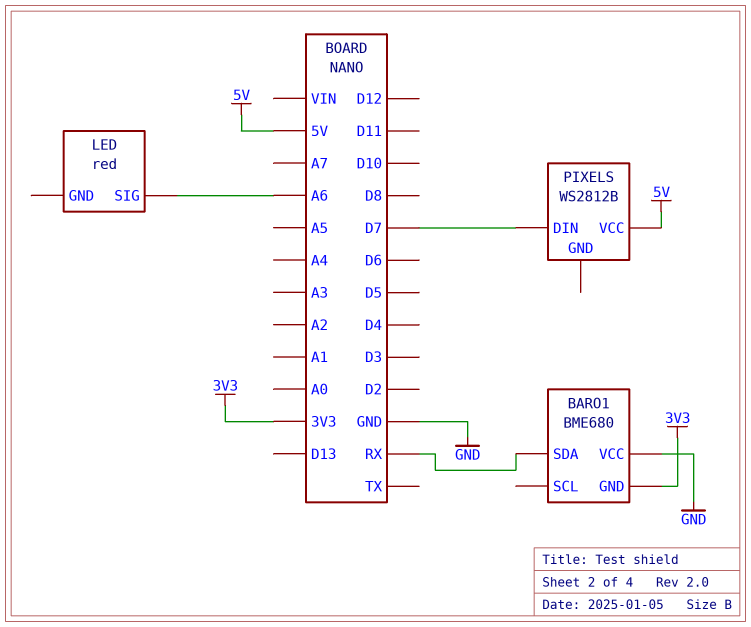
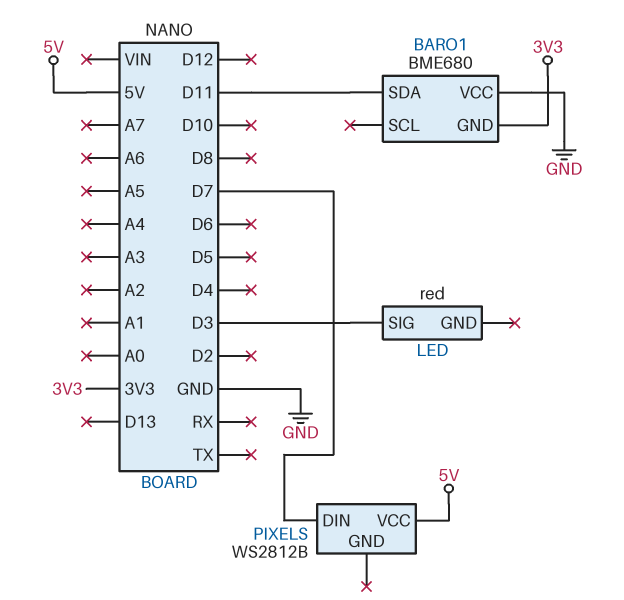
BARO1 pin SDA: RX -> D11
LED pin SIG: A6 -> D3

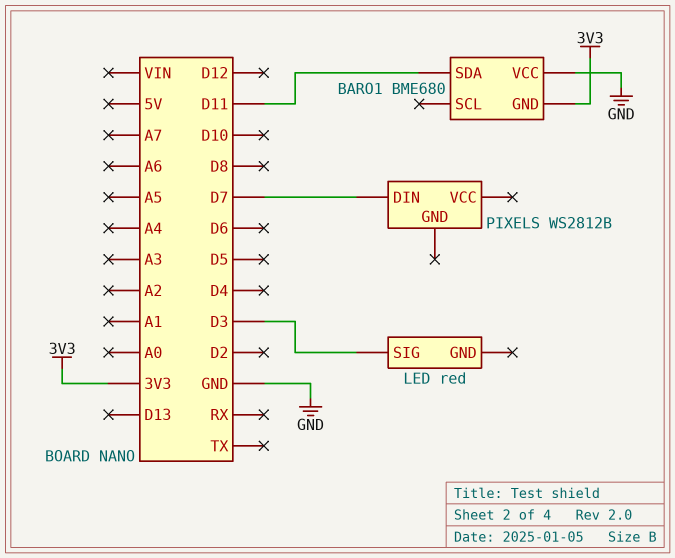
PIXELS pin VCC: 5V -> none

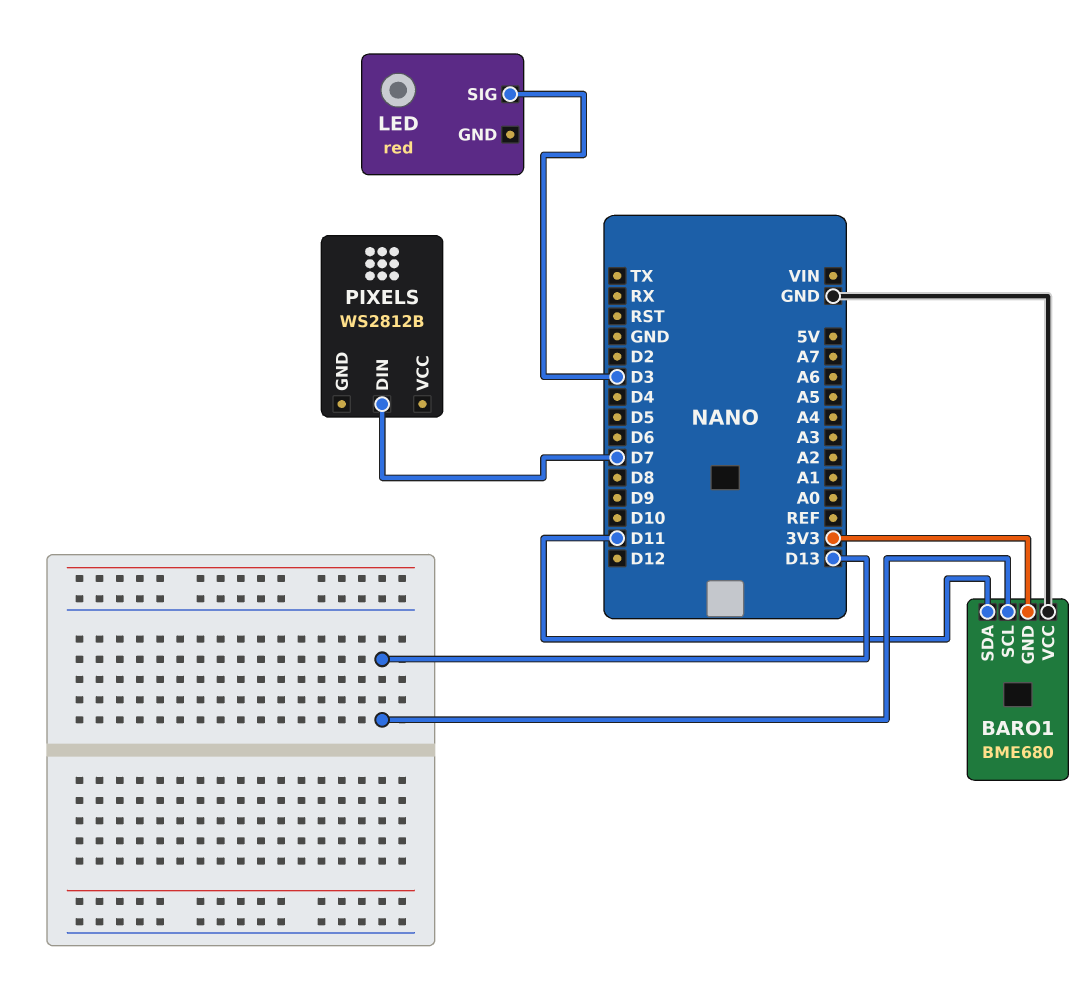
BARO1 pin SCL: none -> D13

